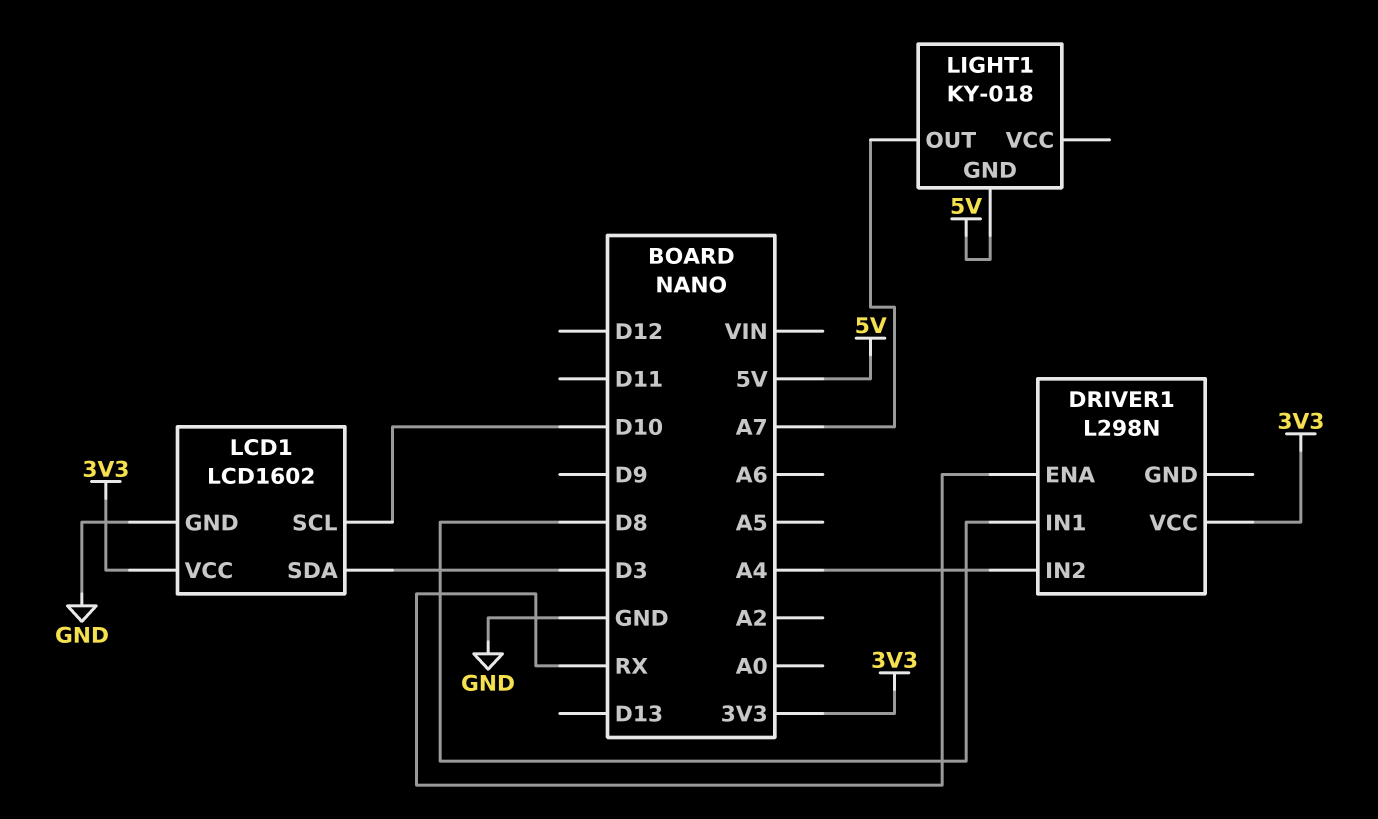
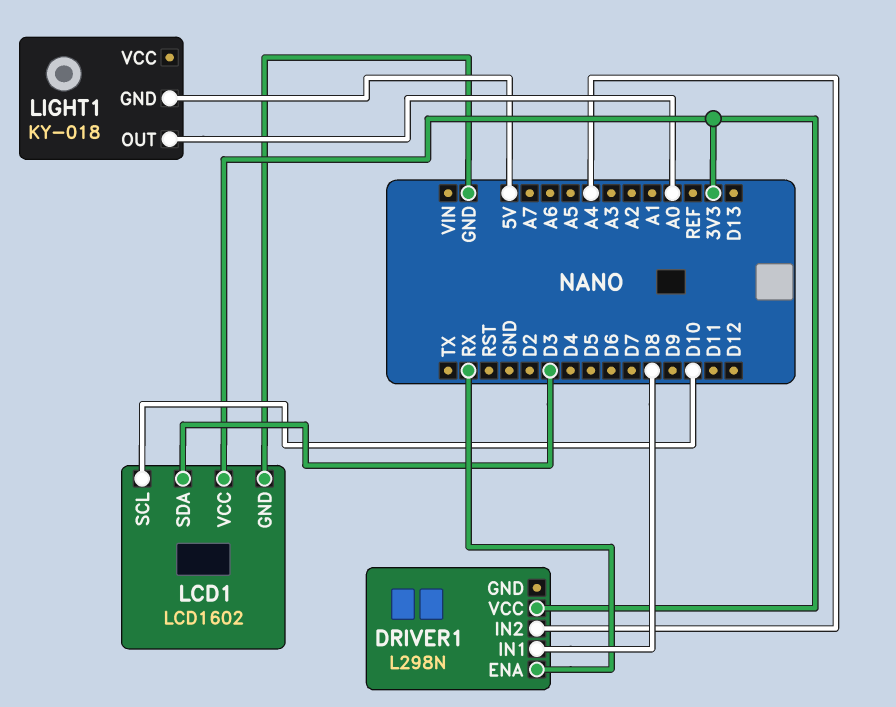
LIGHT1 pin OUT: A7 -> A0

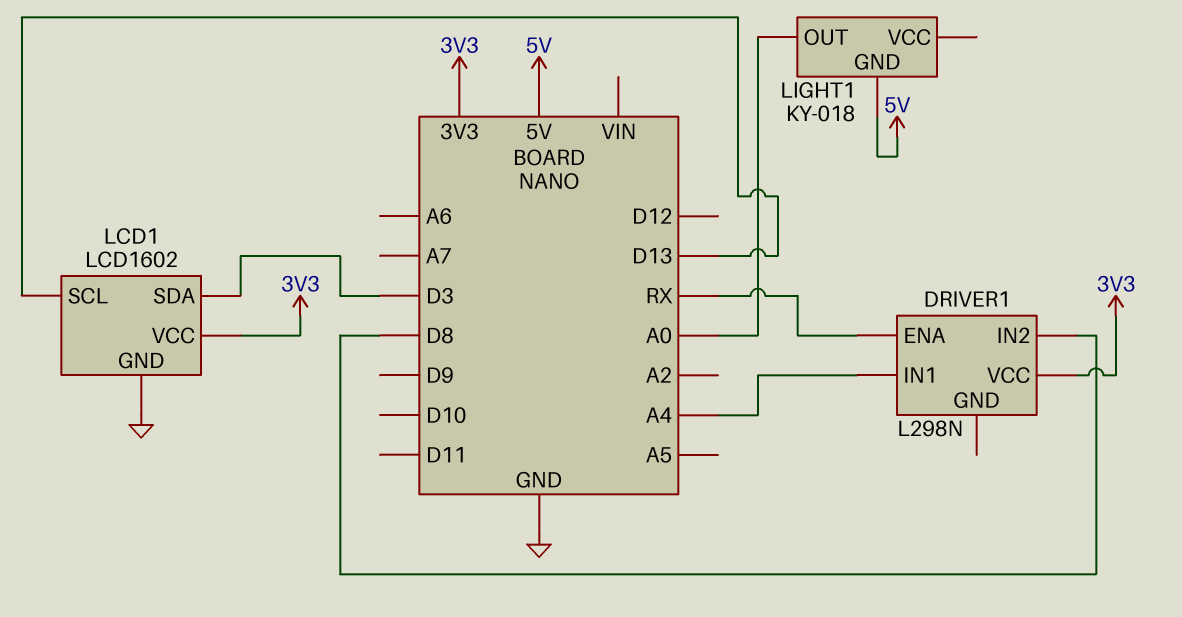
DRIVER1 pin IN1: D8 -> A4
DRIVER1 pin IN2: A4 -> D8
LCD1 pin SCL: D10 -> D13

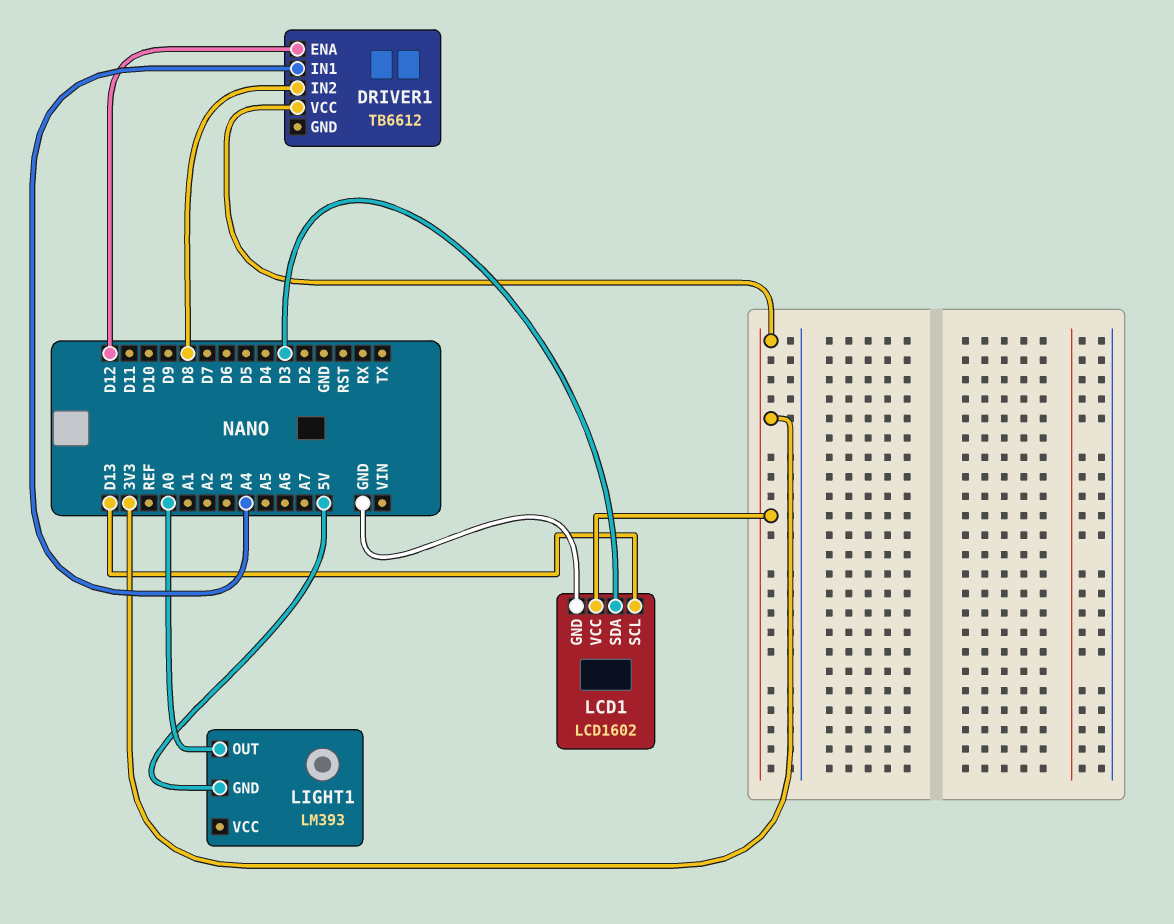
DRIVER1: L298N -> TB6612
DRIVER1 pin ENA: RX -> D12
LIGHT1: KY-018 -> LM393

